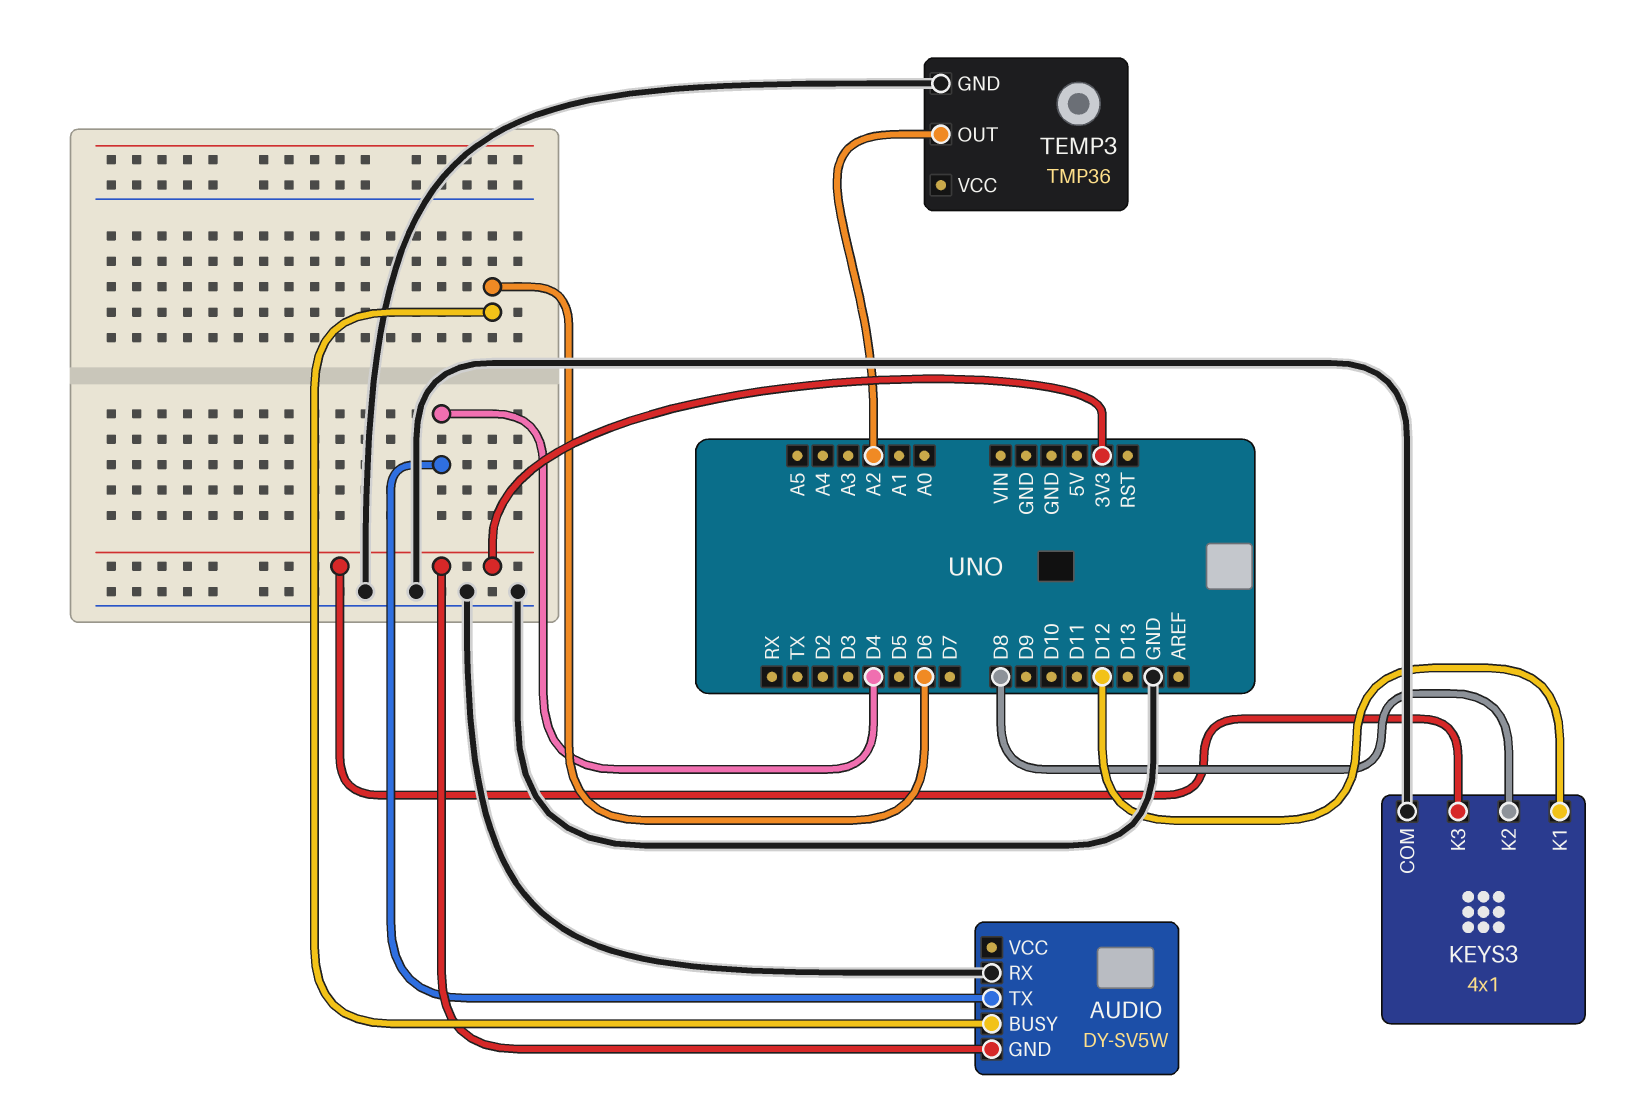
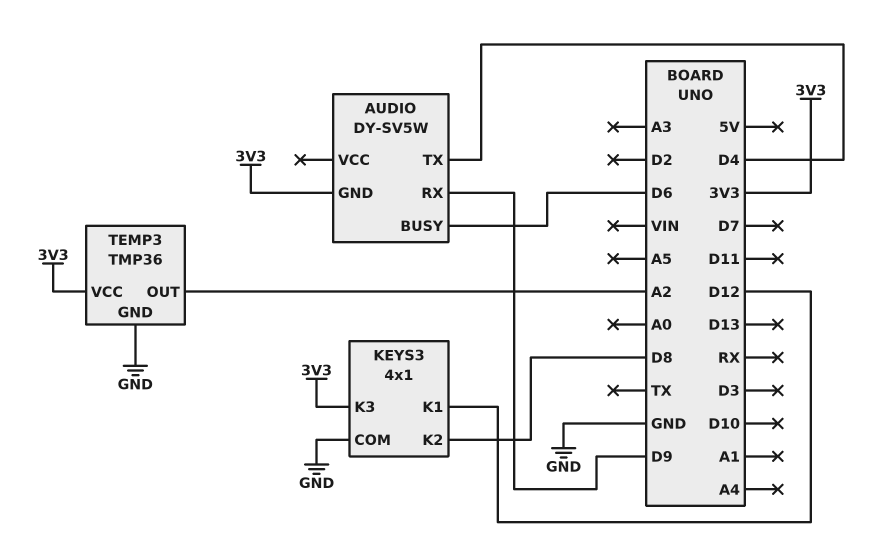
AUDIO pin RX: GND -> D9
TEMP3 pin VCC: none -> 3V3

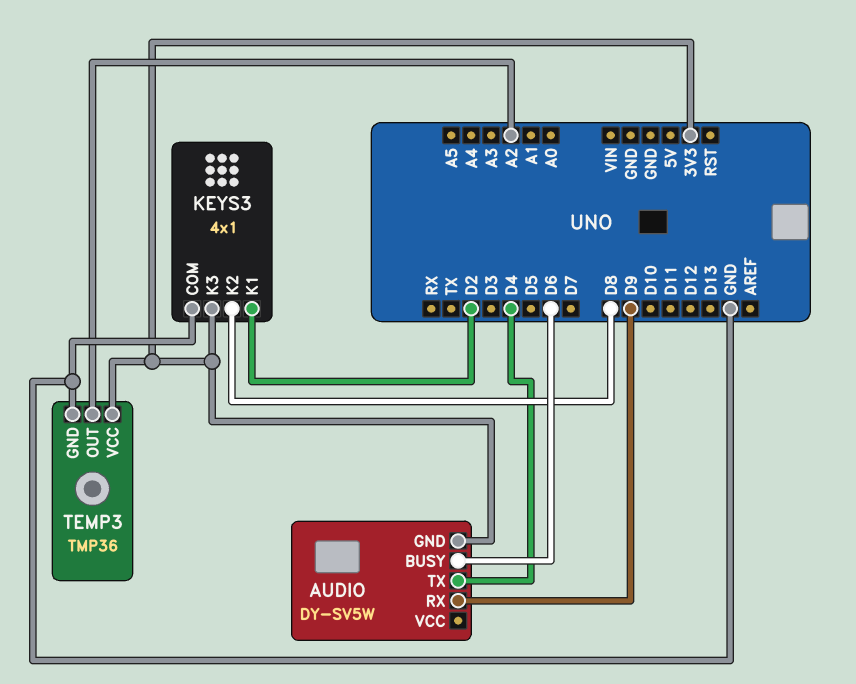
KEYS3 pin K1: D12 -> D2

